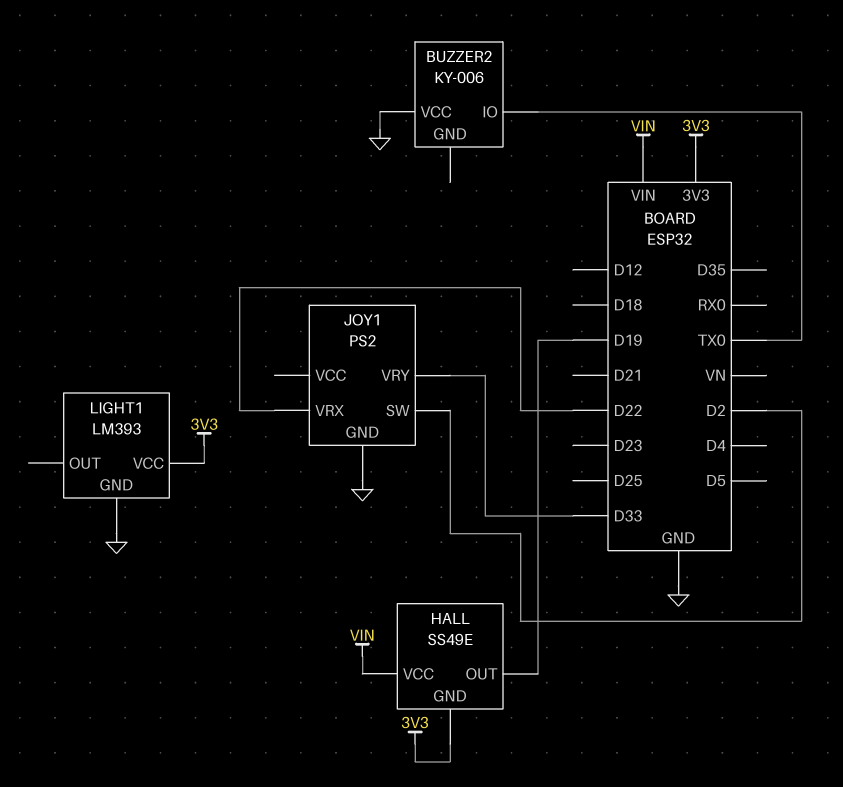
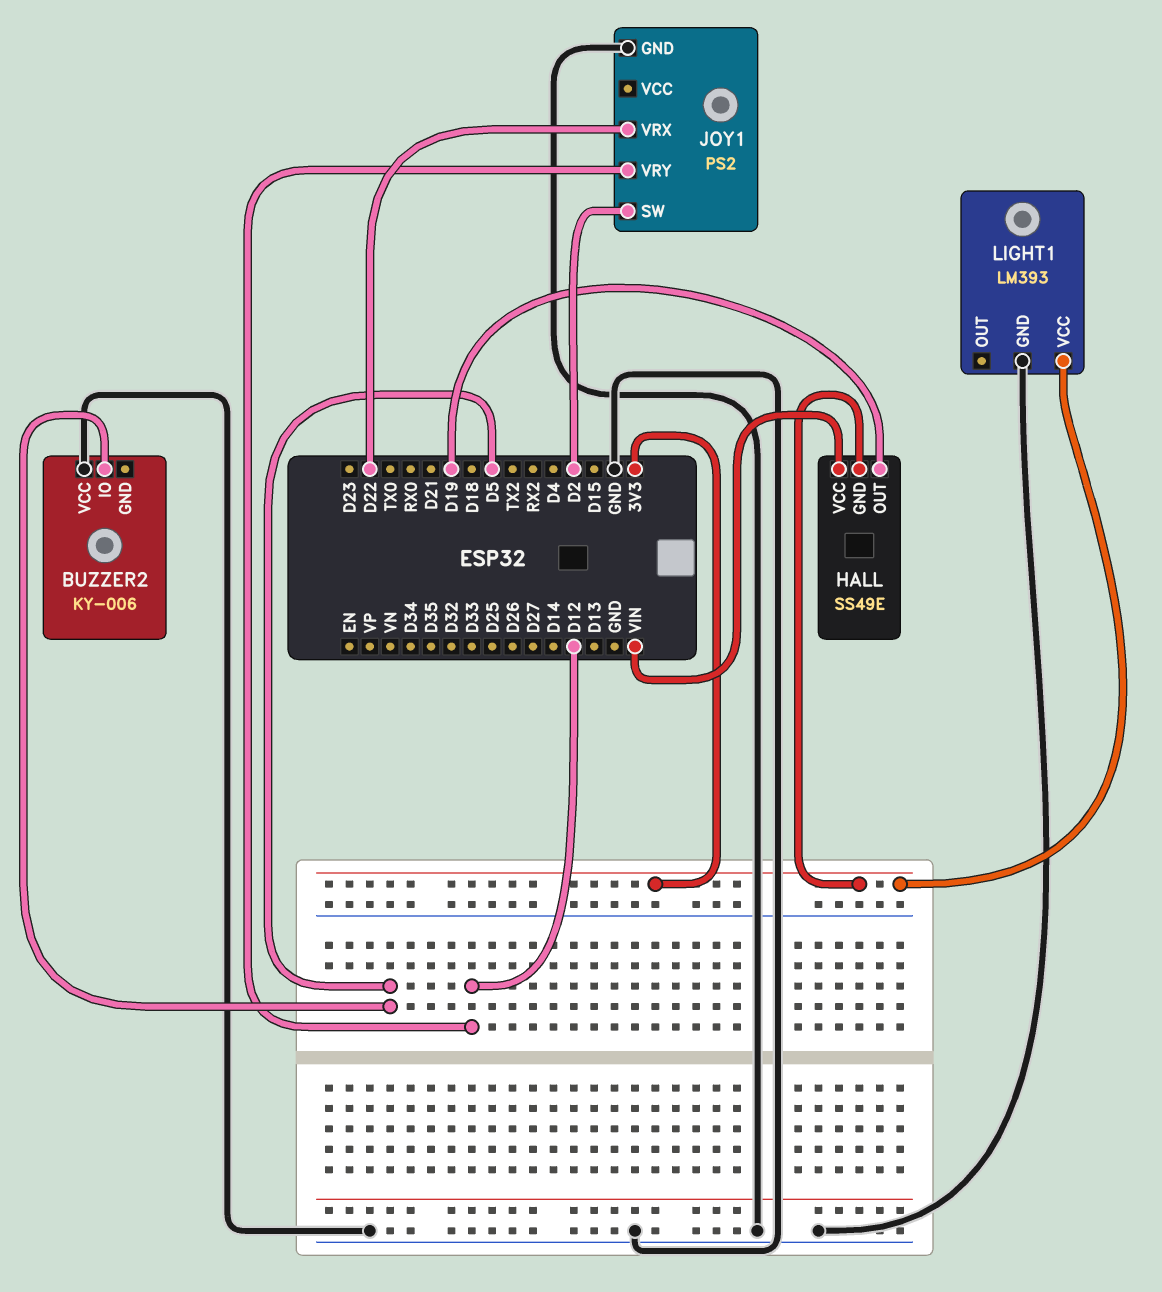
BUZZER2 pin IO: TX0 -> D5
JOY1 pin VRY: D33 -> D12

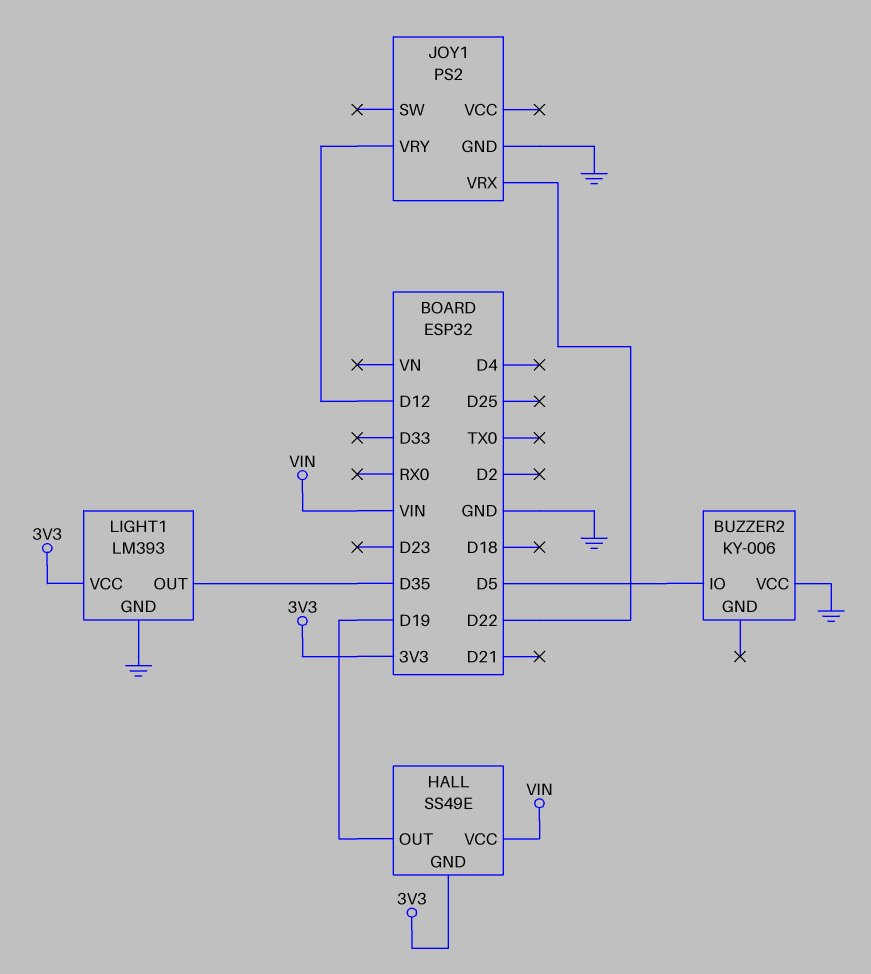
JOY1 pin SW: D2 -> none
LIGHT1 pin OUT: none -> D35

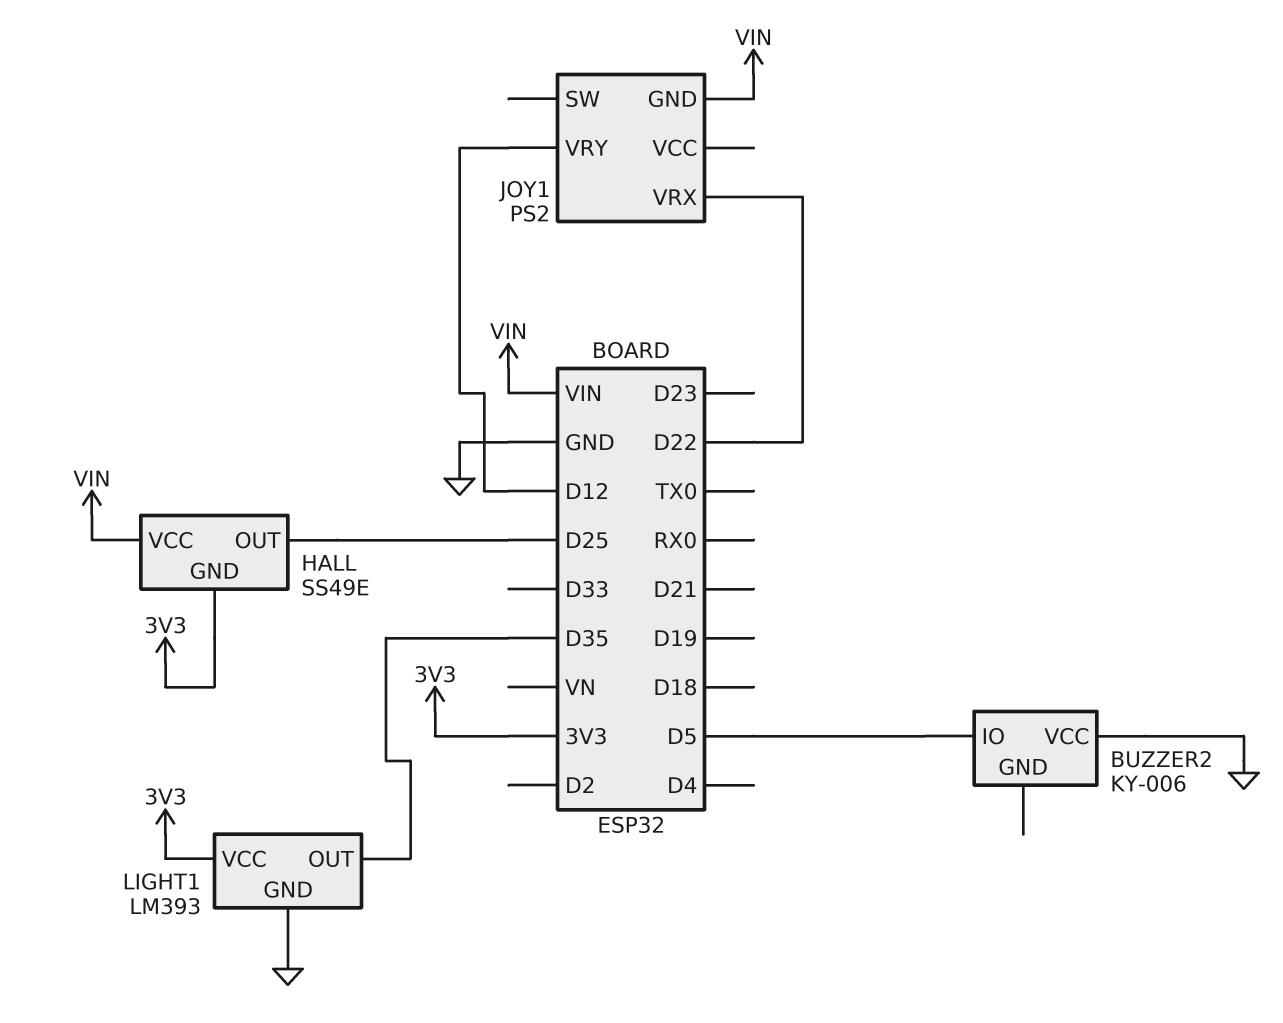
HALL pin OUT: D19 -> D25
JOY1 pin GND: GND -> VIN

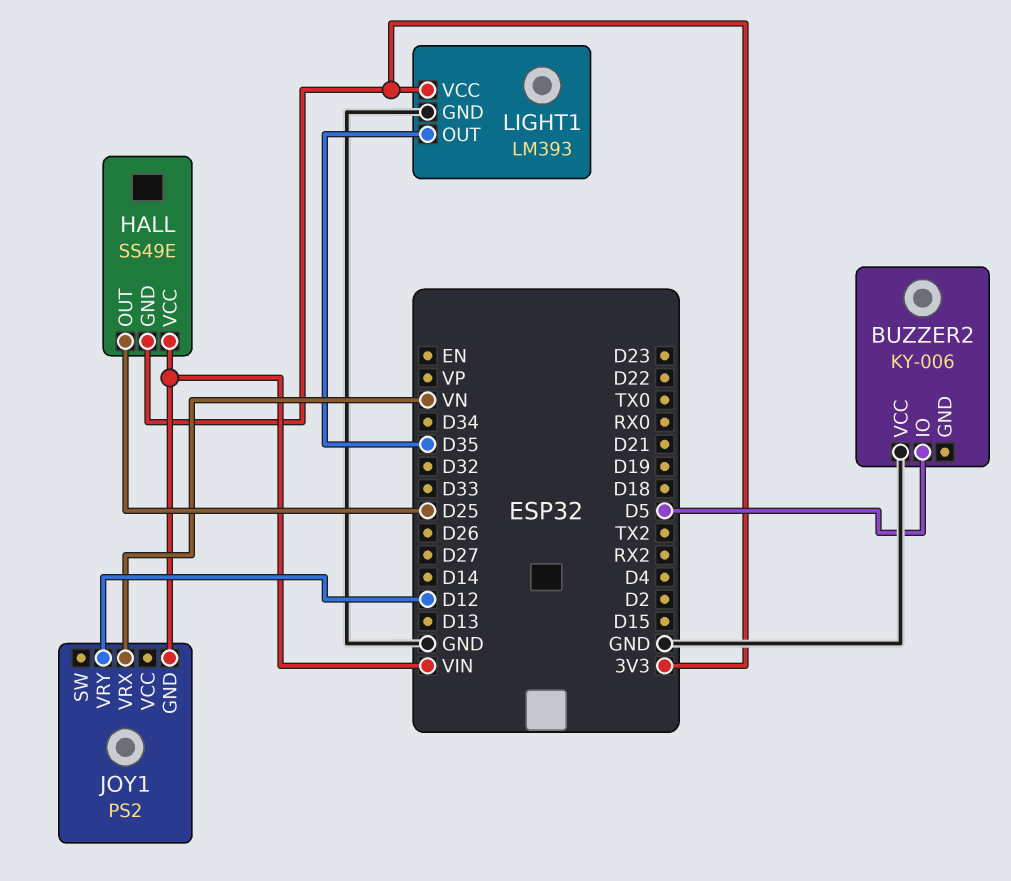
JOY1 pin VRX: D22 -> VN

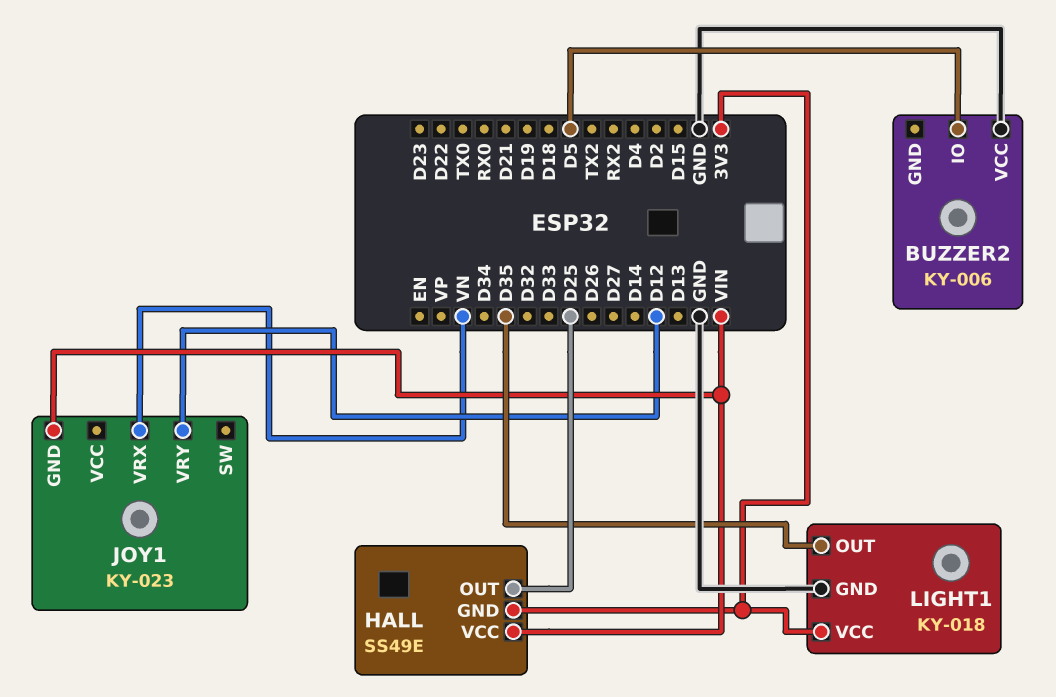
JOY1: PS2 -> KY-023
LIGHT1: LM393 -> KY-018

